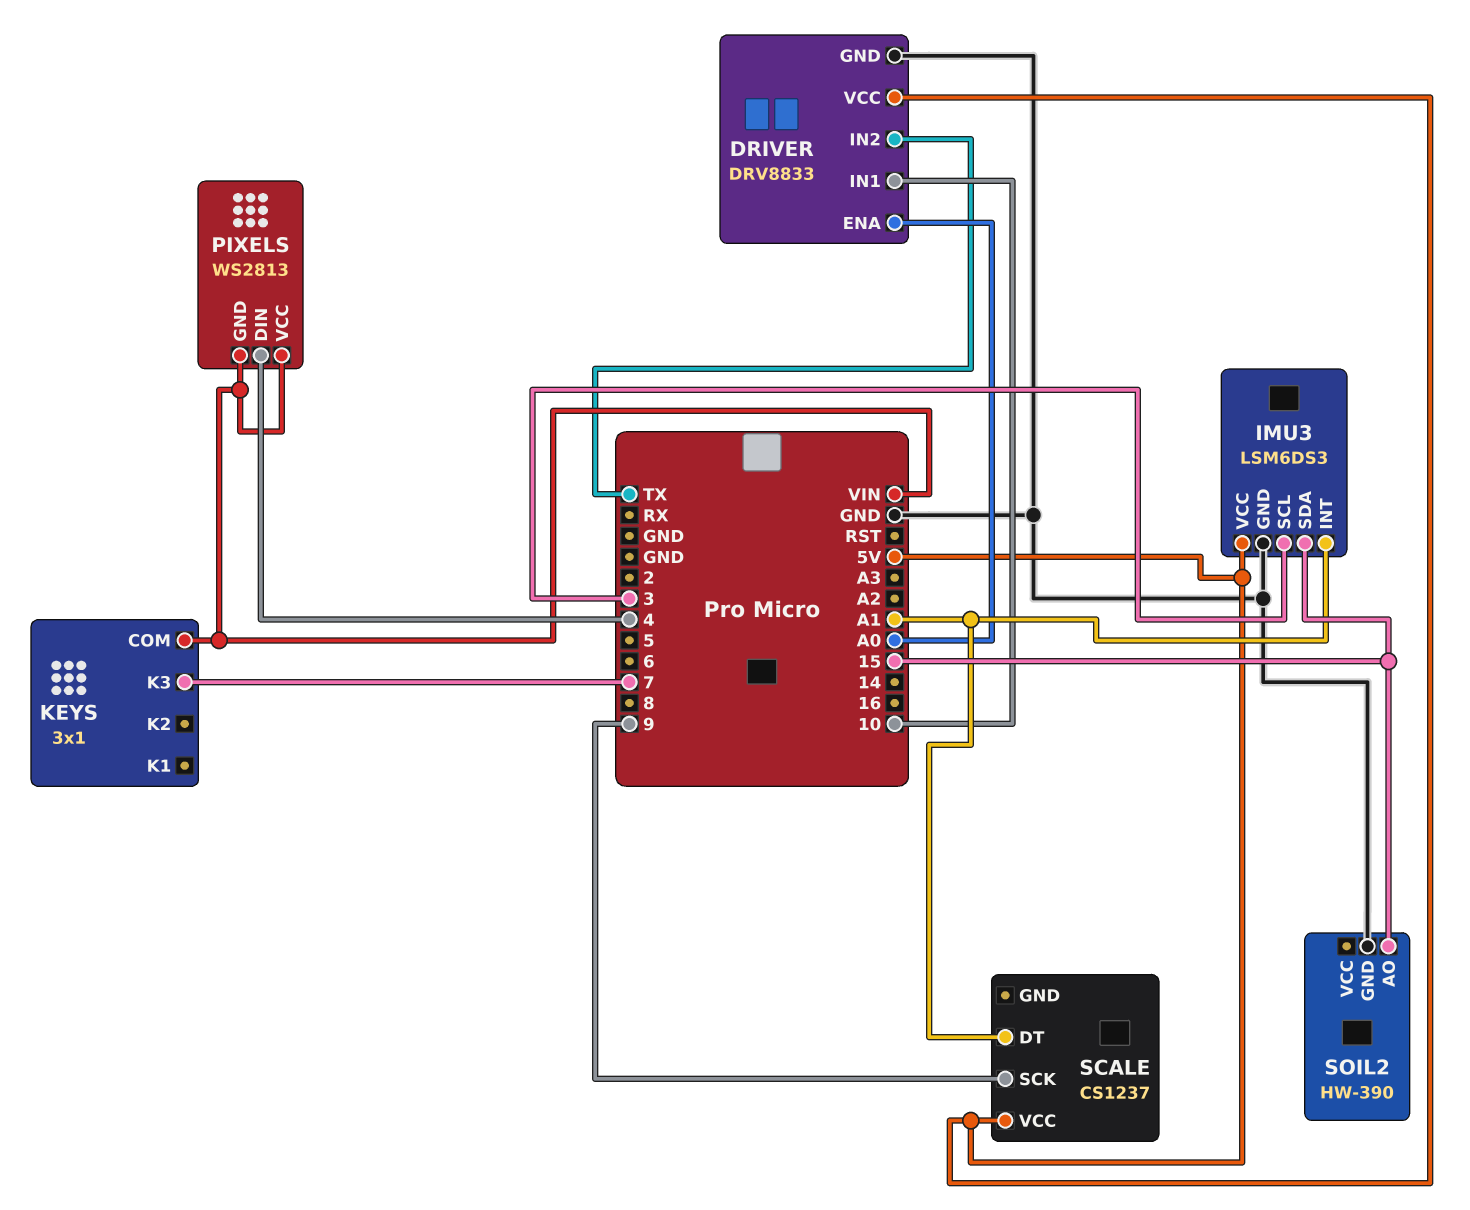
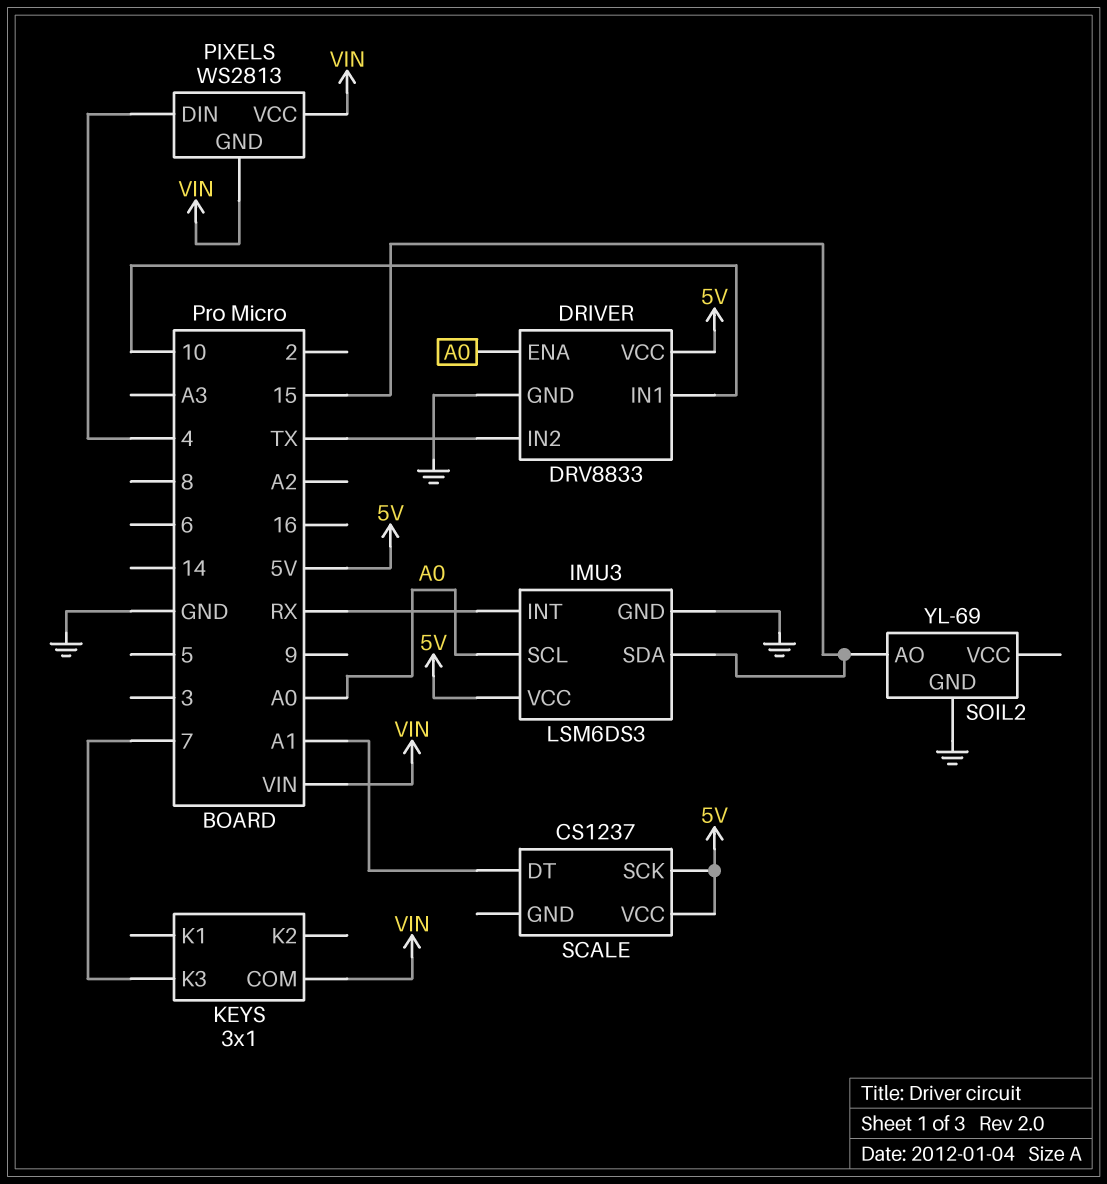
IMU3 pin INT: A1 -> RX
IMU3 pin SCL: 3 -> A0
SCALE pin SCK: 9 -> 5V
SOIL2: HW-390 -> YL-69

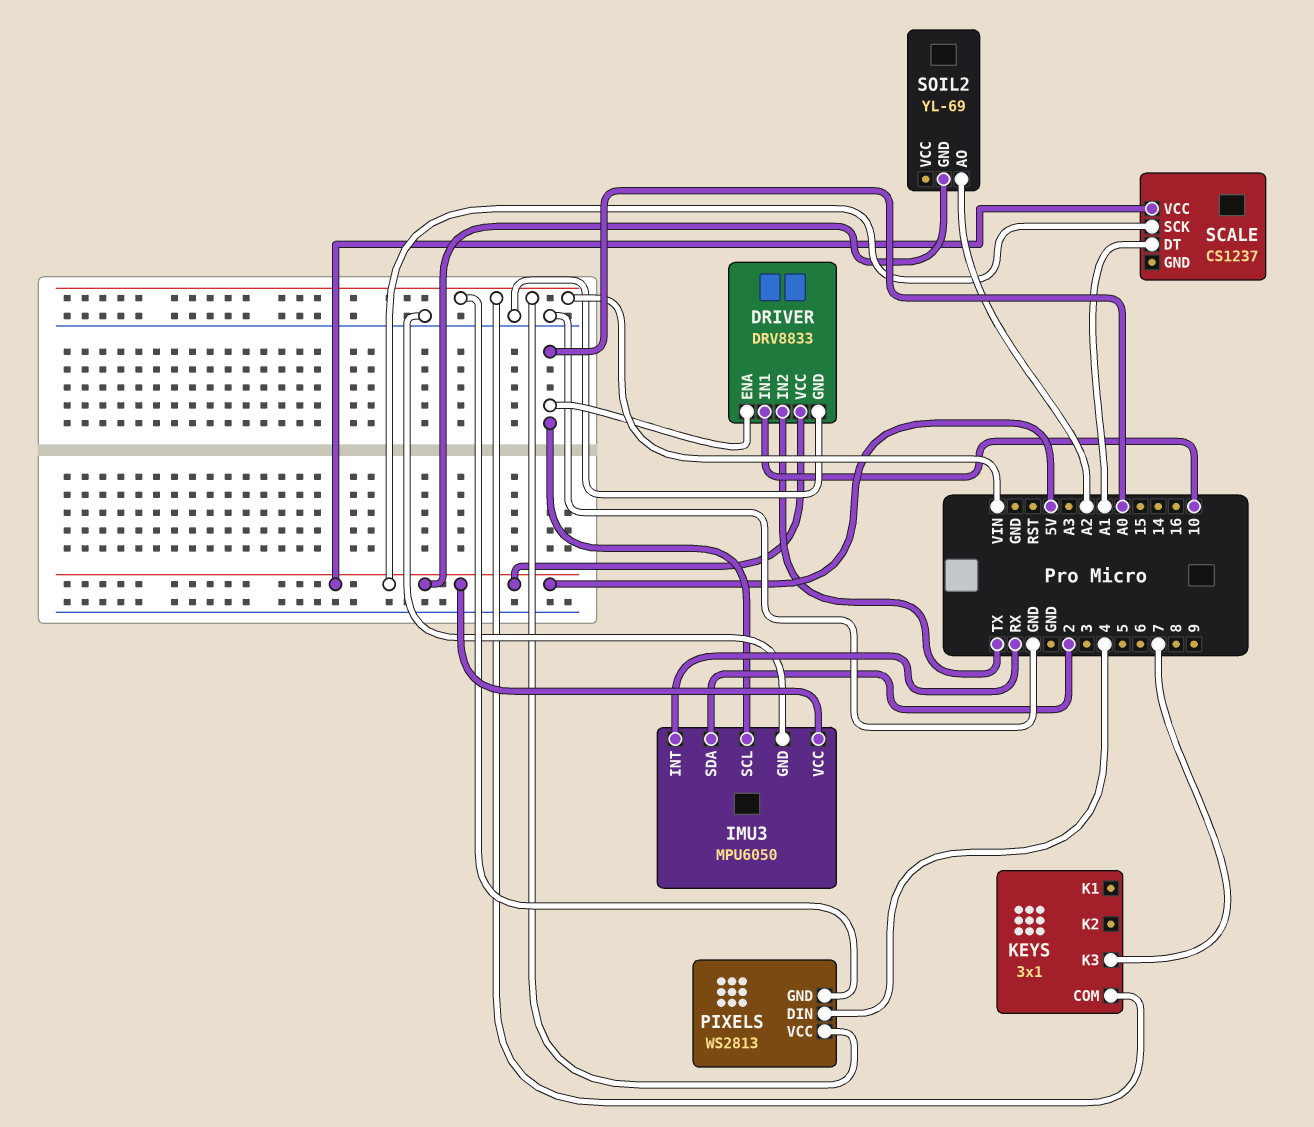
IMU3: LSM6DS3 -> MPU6050
IMU3 pin SDA: 15 -> 2
SOIL2 pin AO: 15 -> A2
SOIL2 pin GND: GND -> 5V

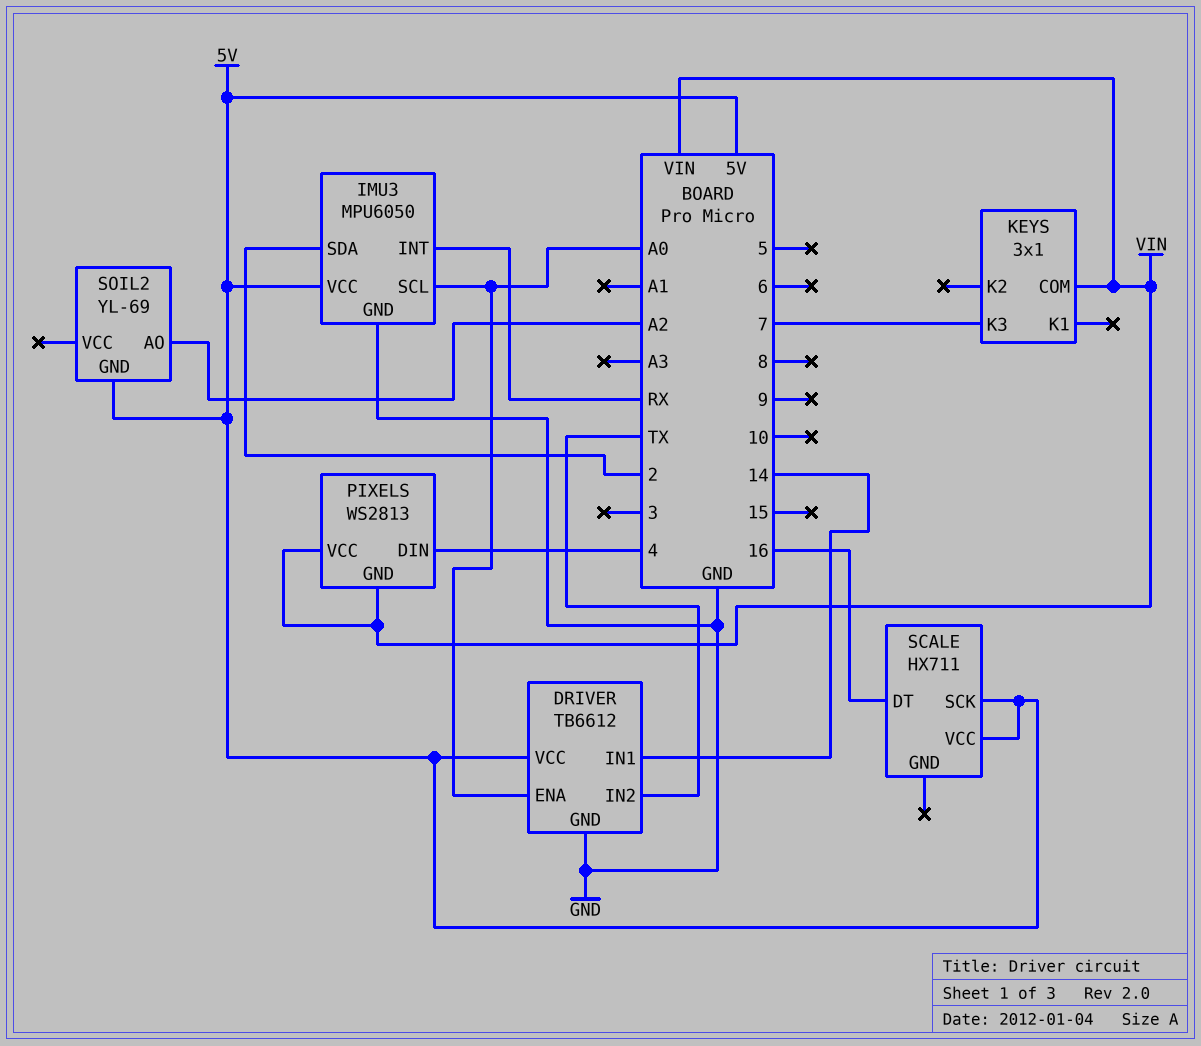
DRIVER: DRV8833 -> TB6612
DRIVER pin IN1: 10 -> 14
SCALE: CS1237 -> HX711
SCALE pin DT: A1 -> 16

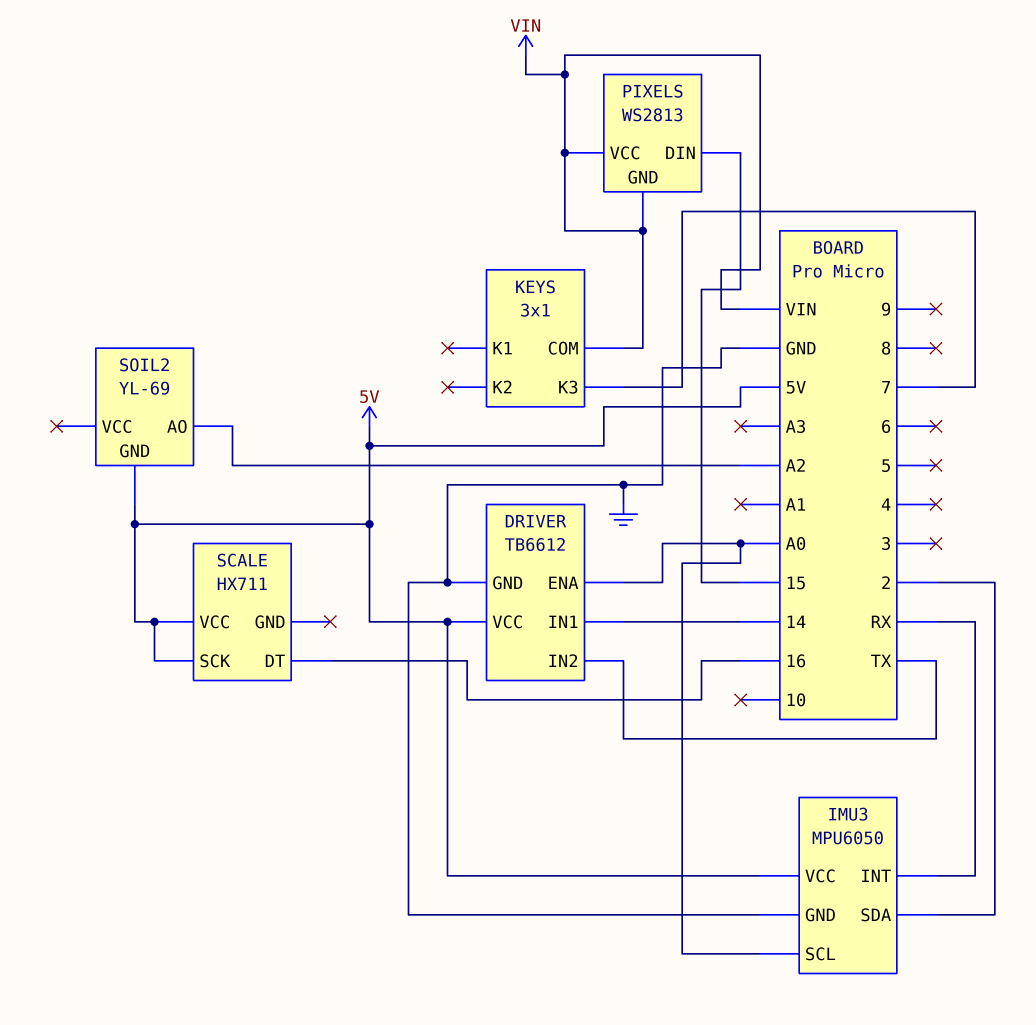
PIXELS pin DIN: 4 -> 15

